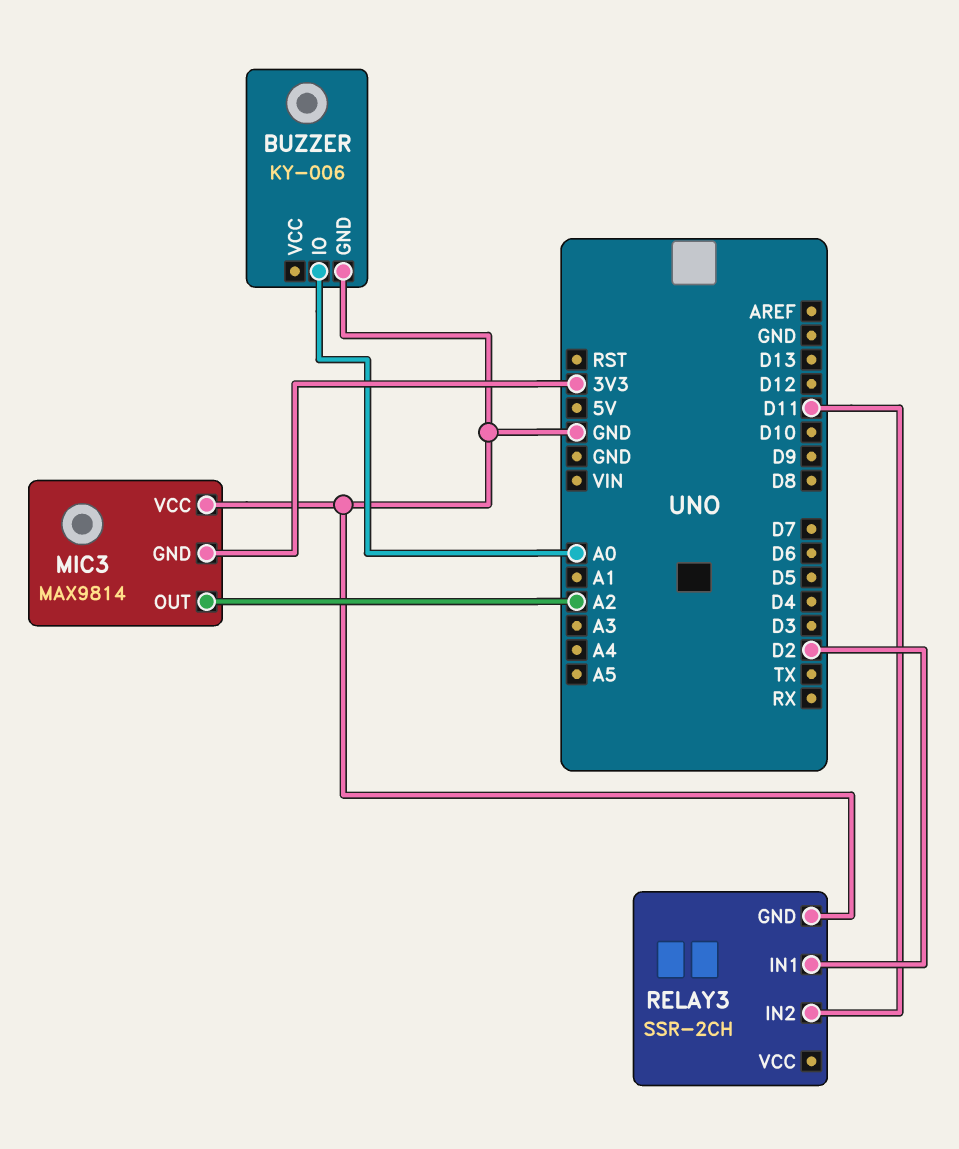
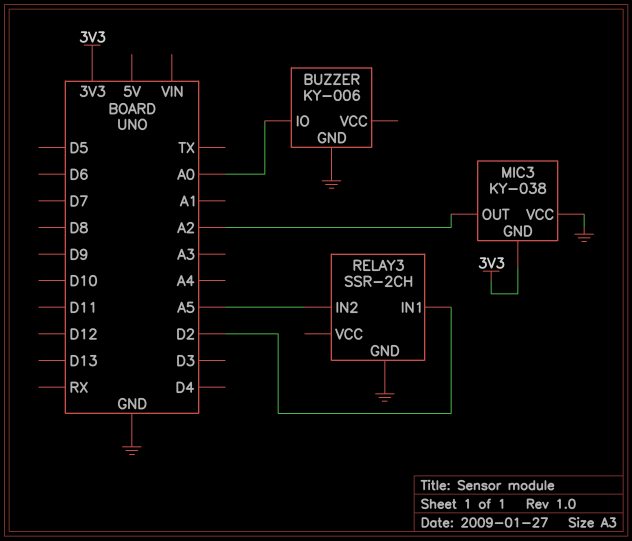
MIC3: MAX9814 -> KY-038
RELAY3 pin IN2: D11 -> A5

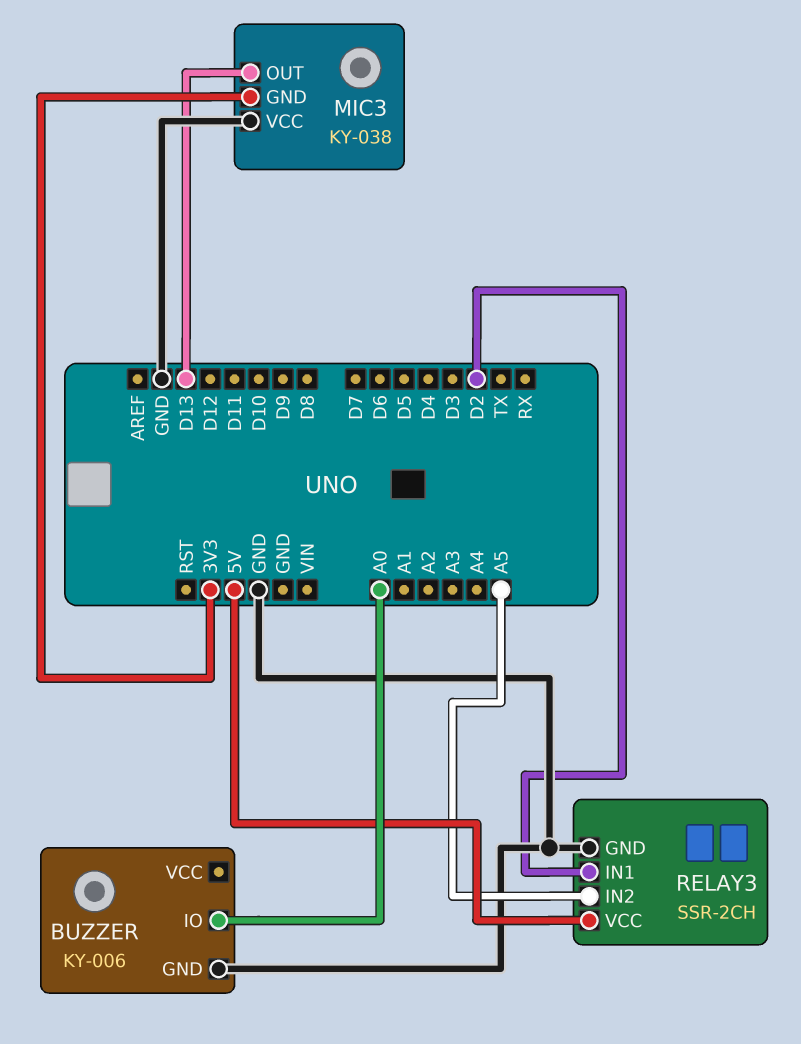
MIC3 pin OUT: A2 -> D13
RELAY3 pin VCC: none -> 5V

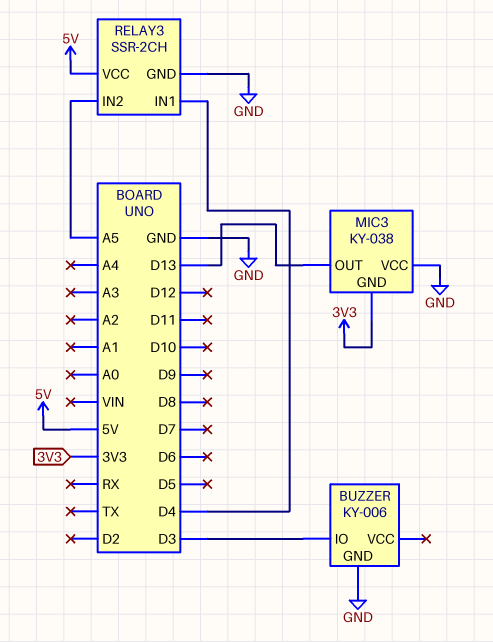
BUZZER pin IO: A0 -> D3
RELAY3 pin IN1: D2 -> D4

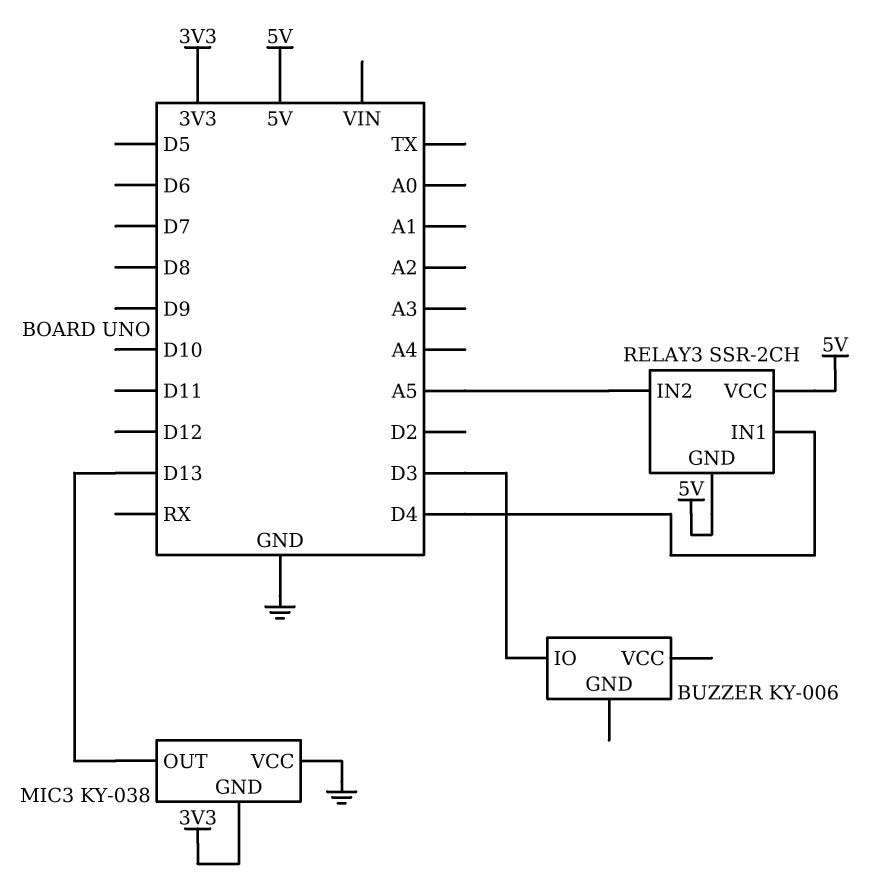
BUZZER pin GND: GND -> none
RELAY3 pin GND: GND -> 5V

